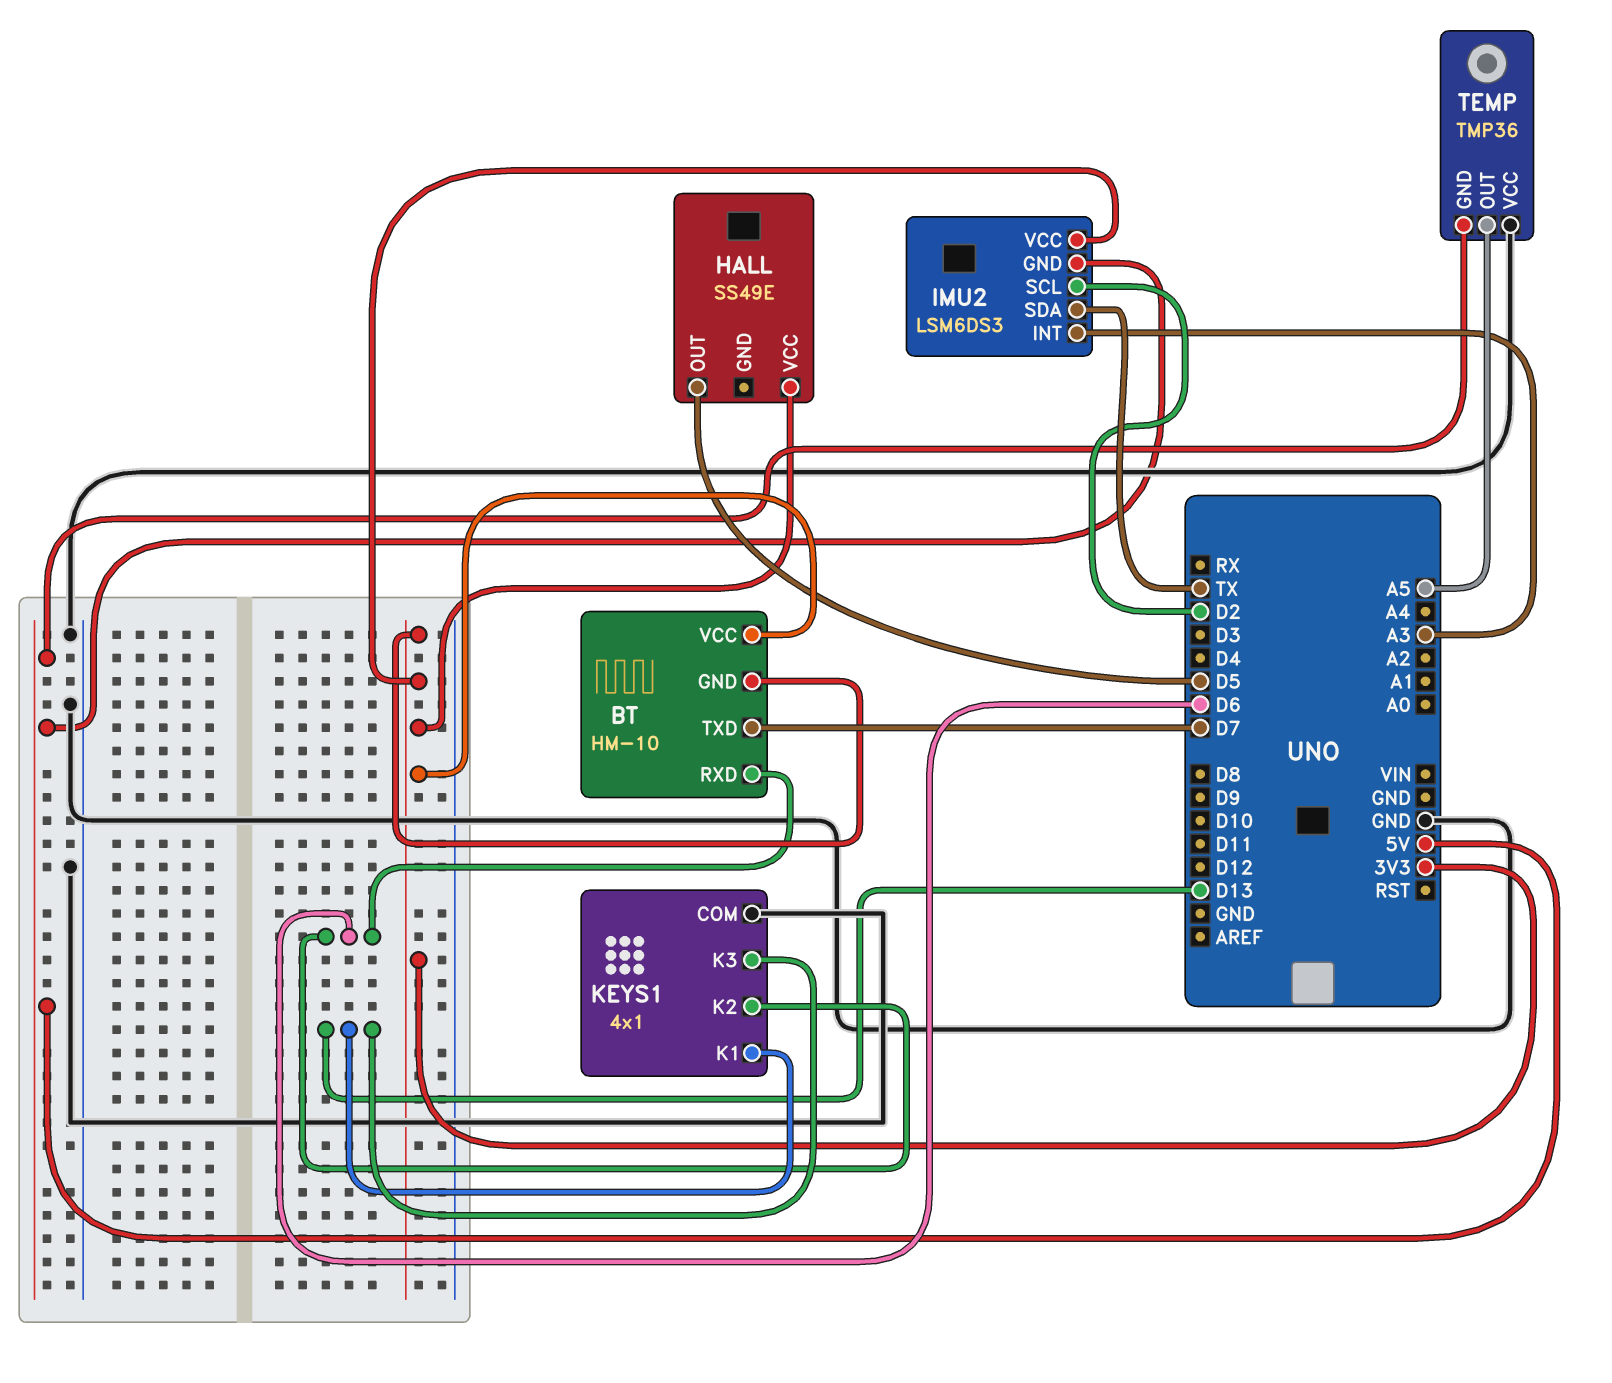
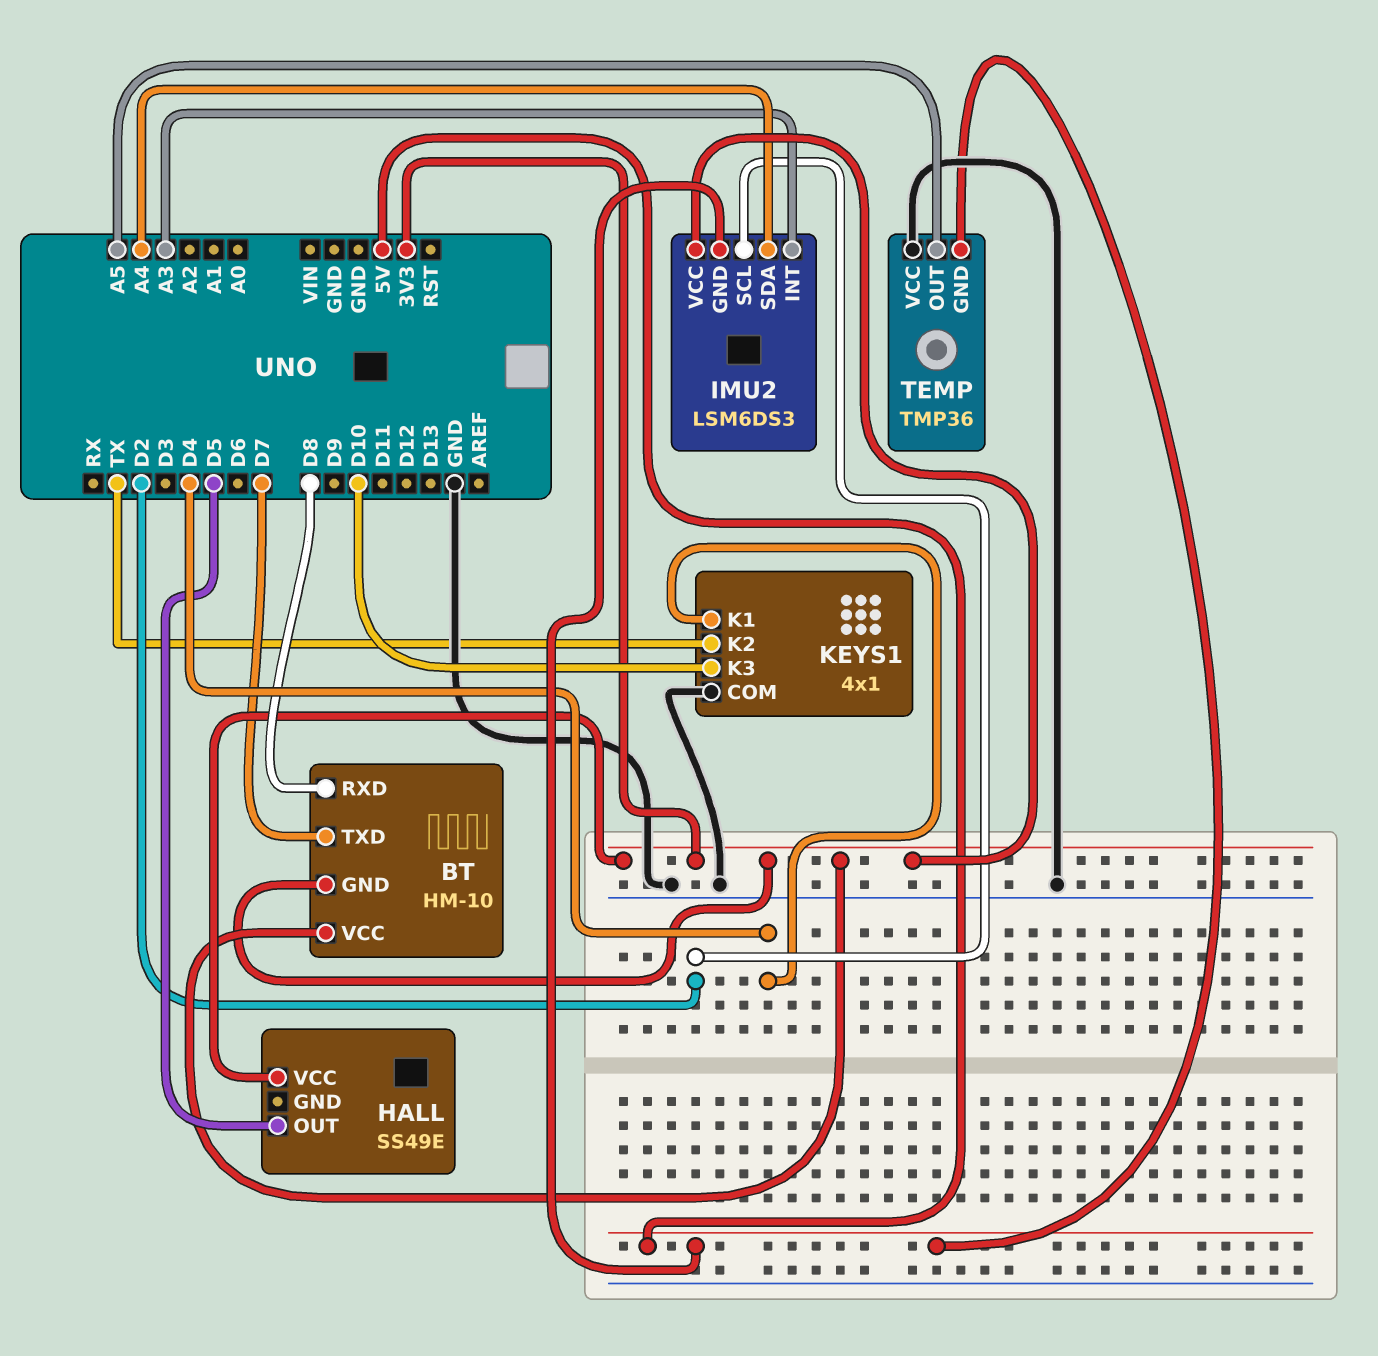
BT pin RXD: D6 -> D8
IMU2 pin SDA: TX -> A4
KEYS1 pin K1: D13 -> D4
KEYS1 pin K2: D6 -> TX
KEYS1 pin K3: D13 -> D10

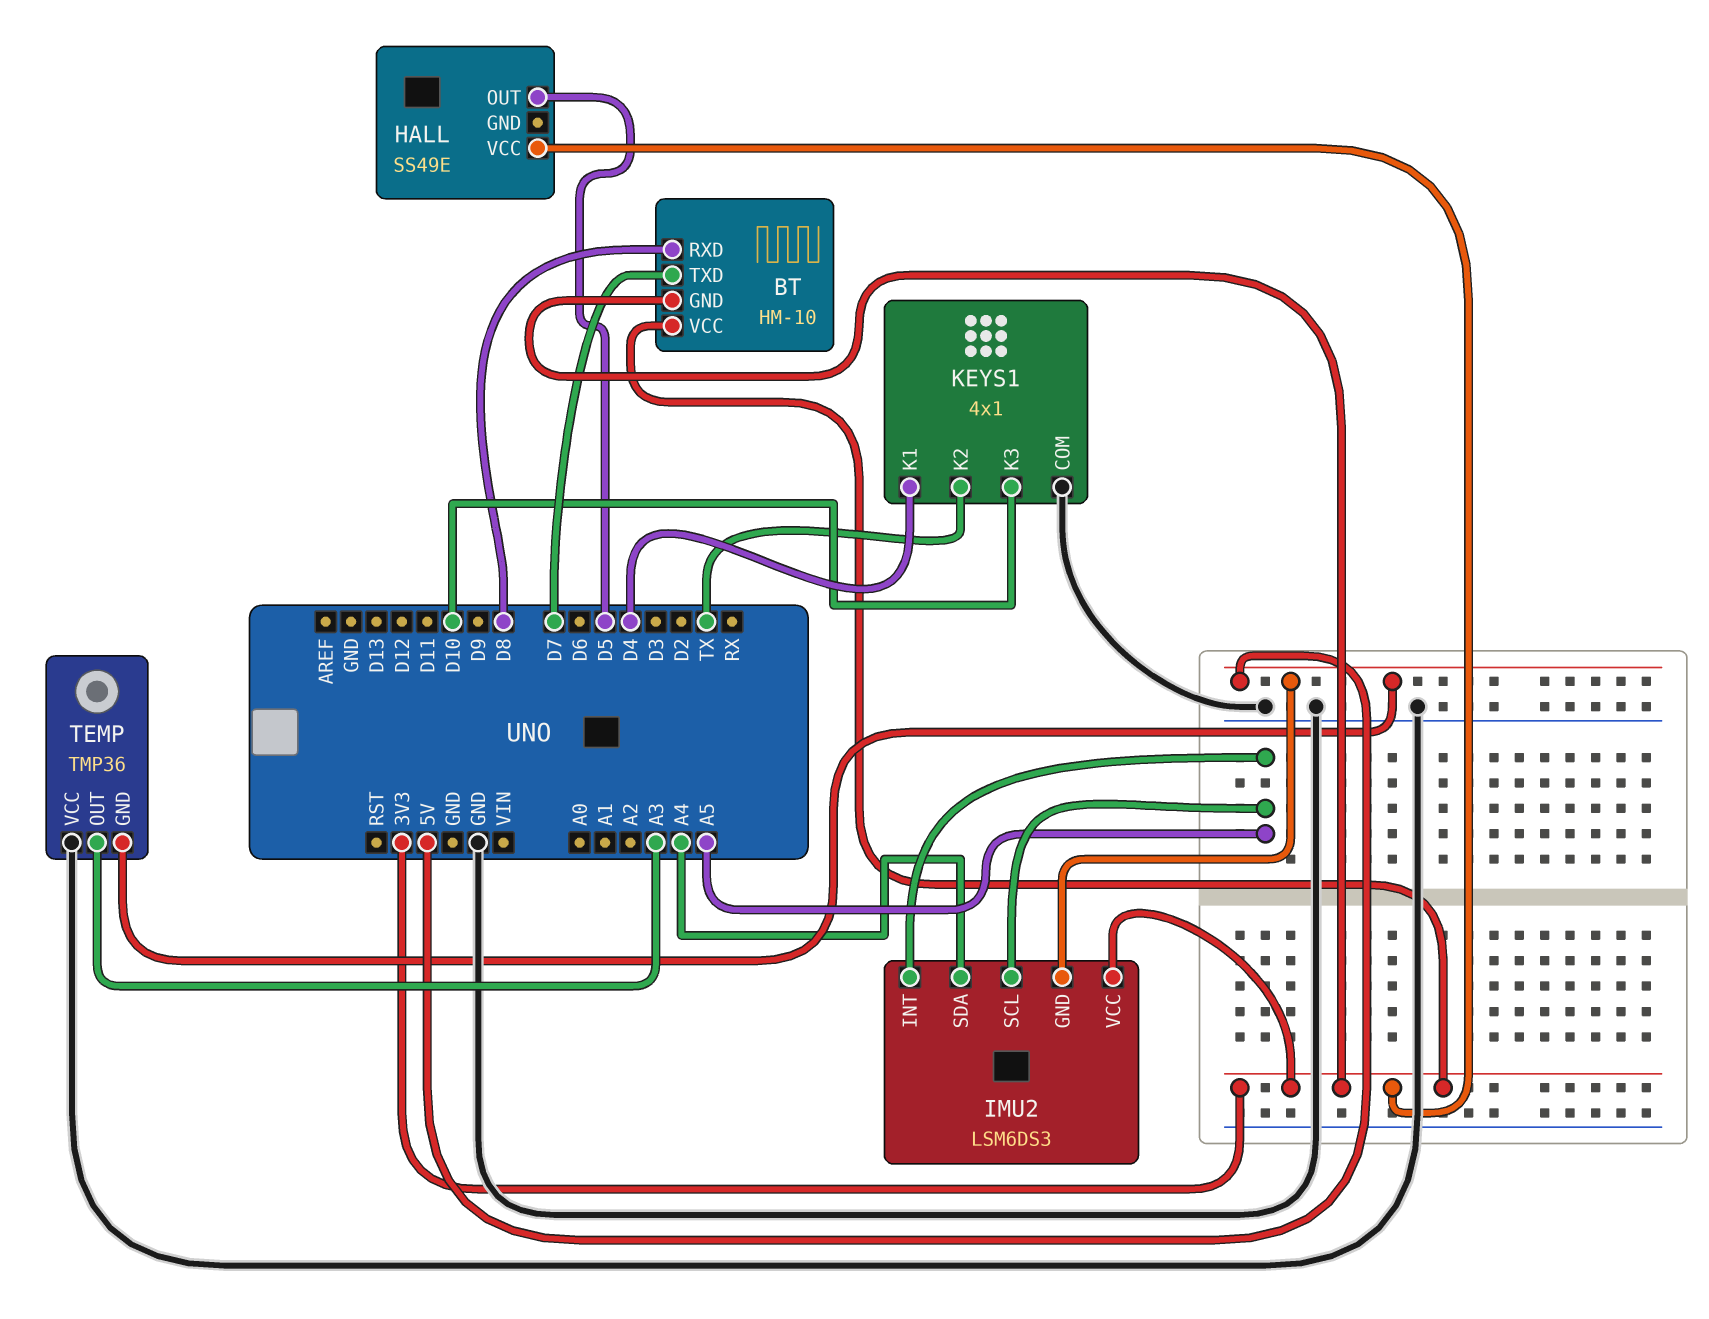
IMU2 pin INT: A3 -> A5
IMU2 pin SCL: D2 -> A5
TEMP pin OUT: A5 -> A3

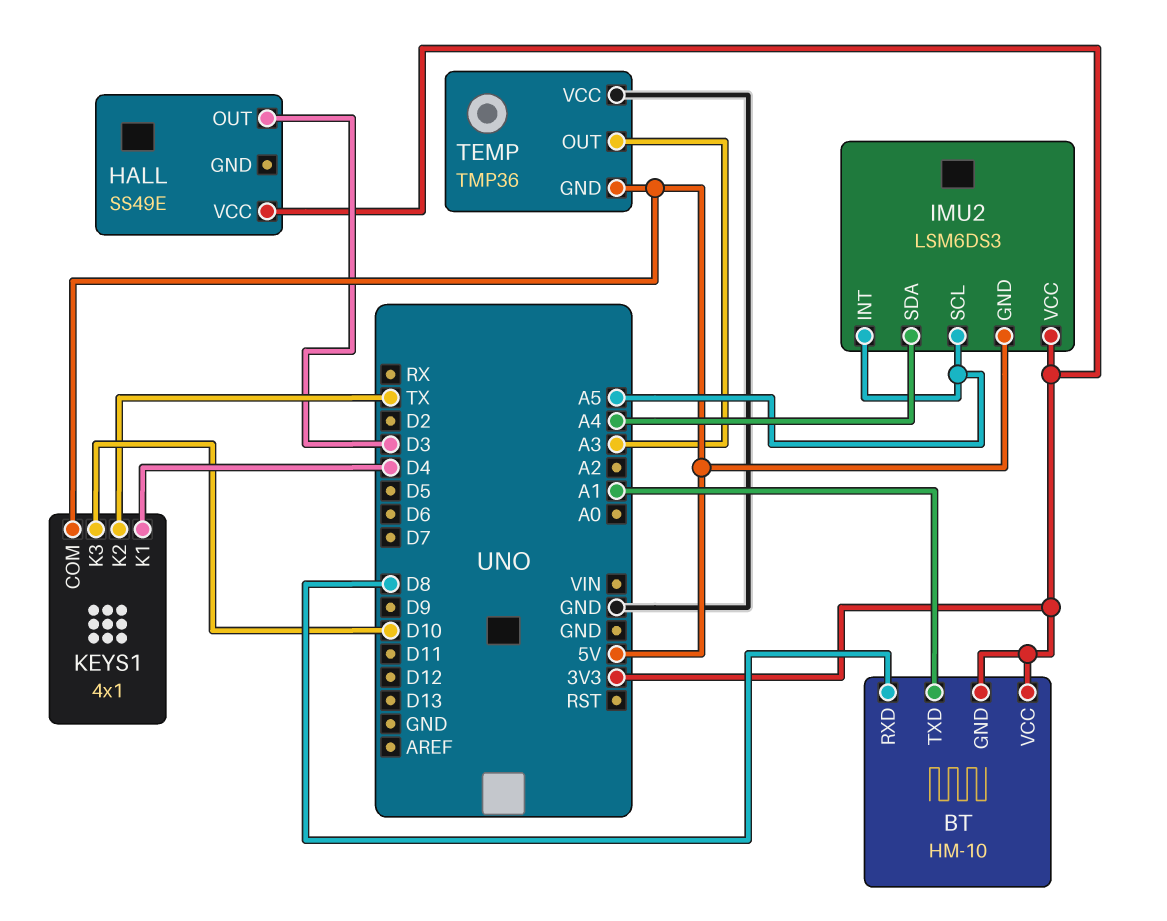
BT pin TXD: D7 -> A1
HALL pin OUT: D5 -> D3
KEYS1 pin COM: GND -> 5V

